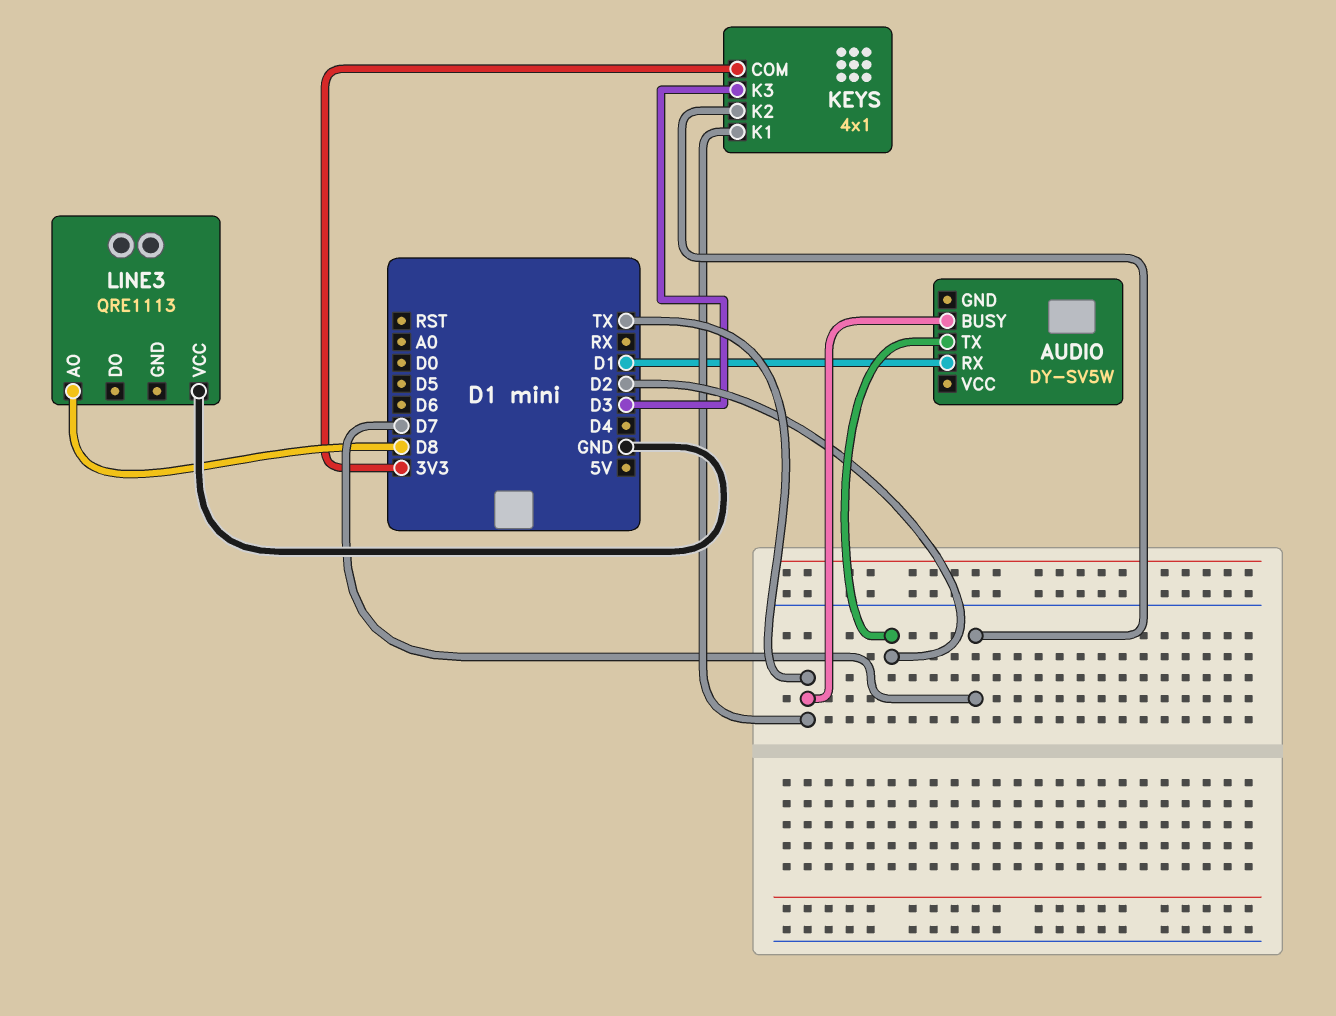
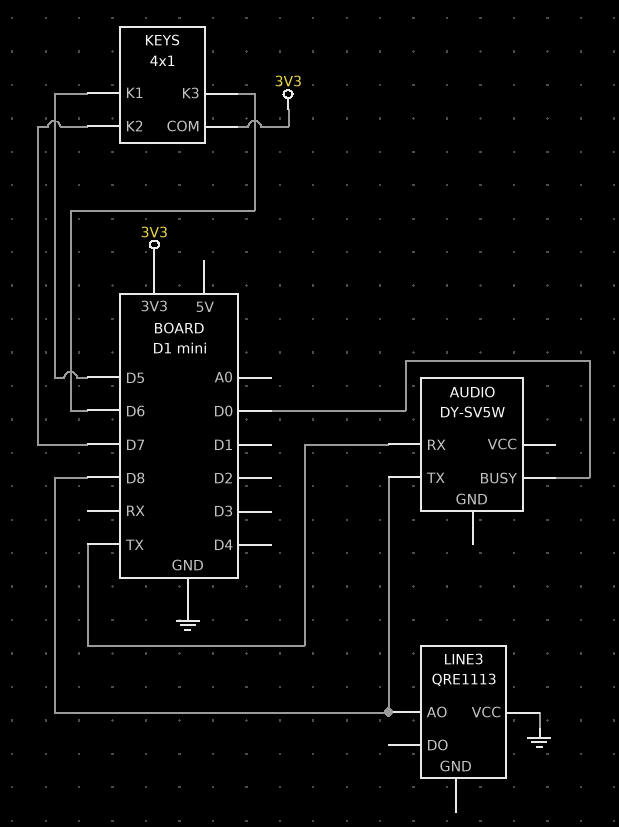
AUDIO pin BUSY: TX -> D0
AUDIO pin RX: D1 -> TX
AUDIO pin TX: D2 -> D8
KEYS pin K1: TX -> D5
KEYS pin K3: D3 -> D6

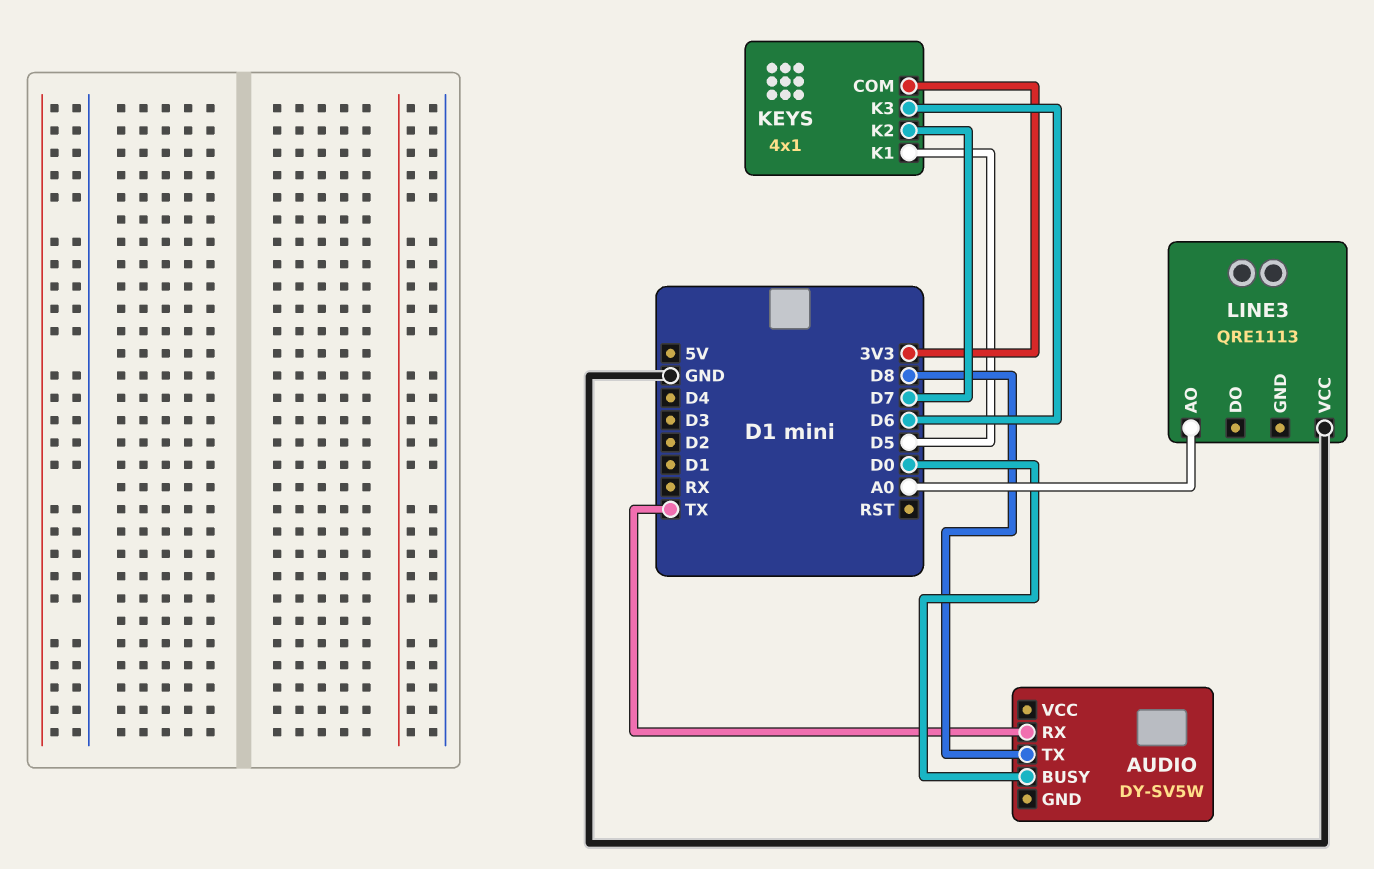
LINE3 pin AO: D8 -> A0

